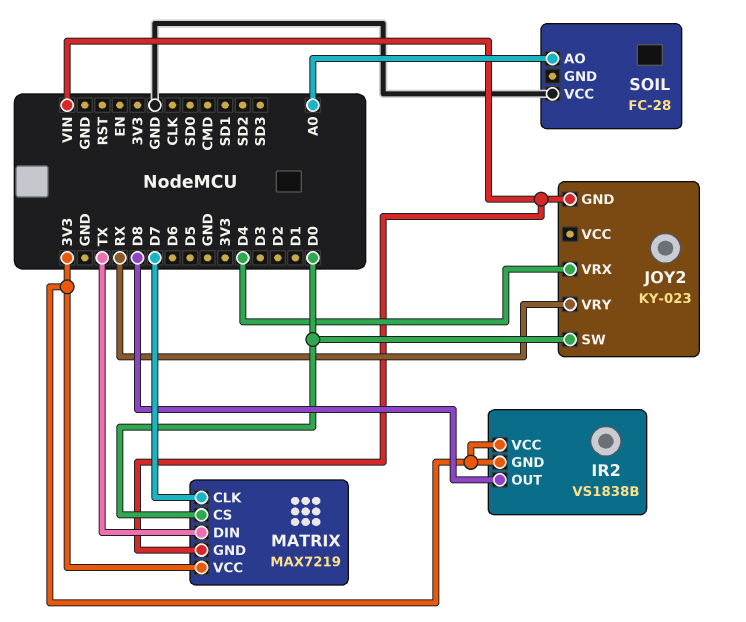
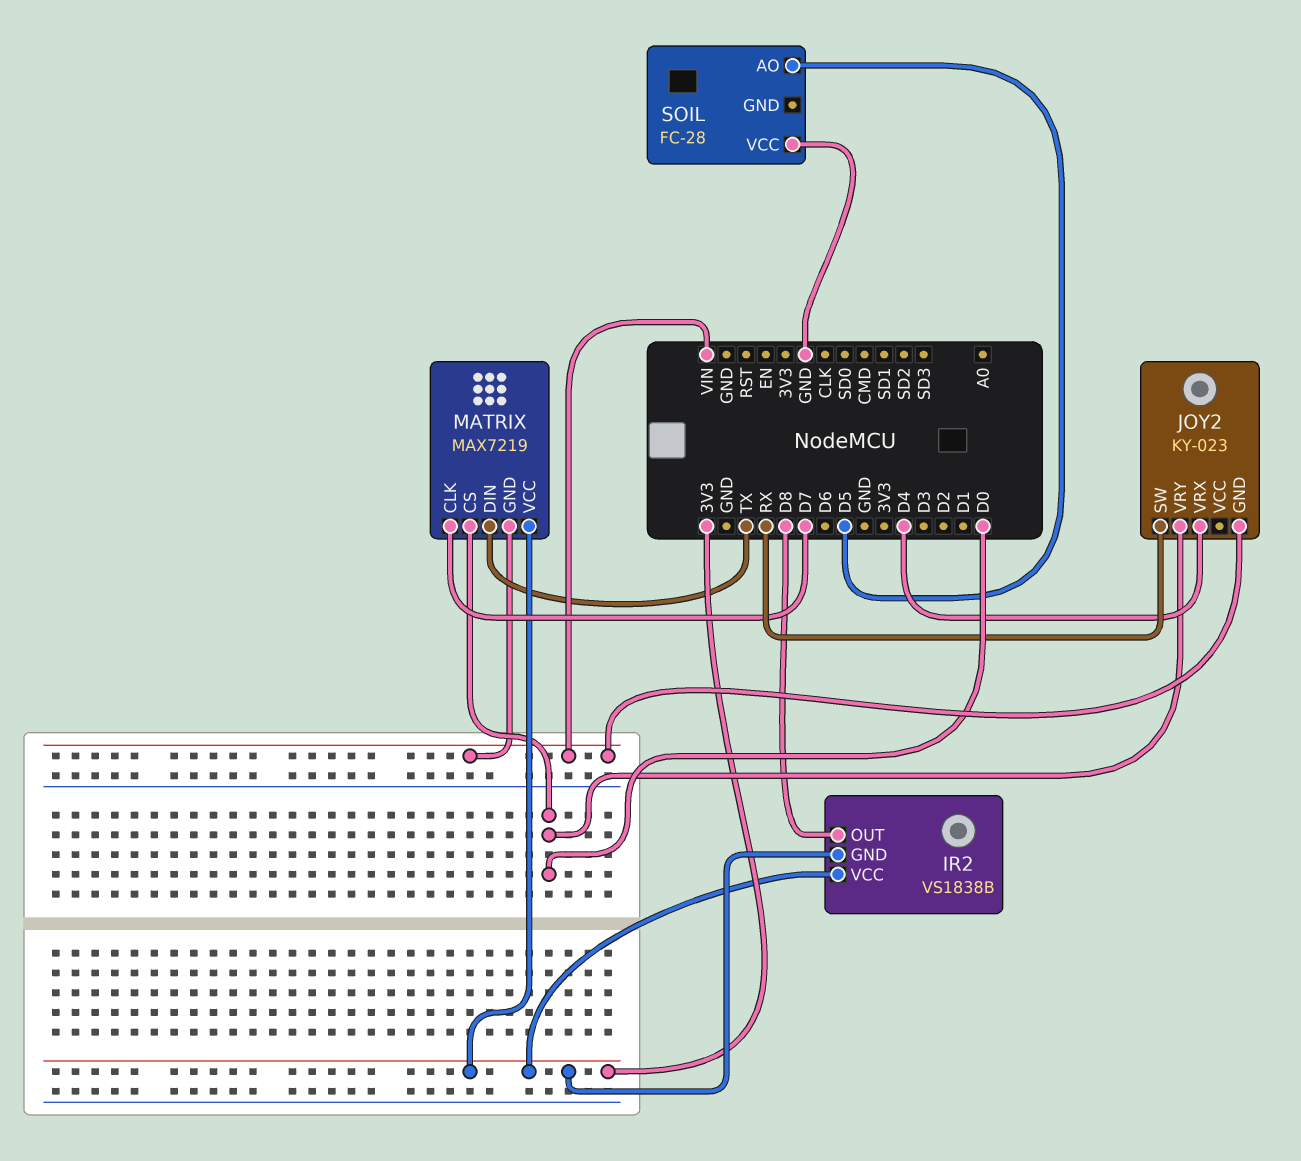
JOY2 pin SW: D0 -> RX
JOY2 pin VRY: RX -> D0
SOIL pin AO: A0 -> D5

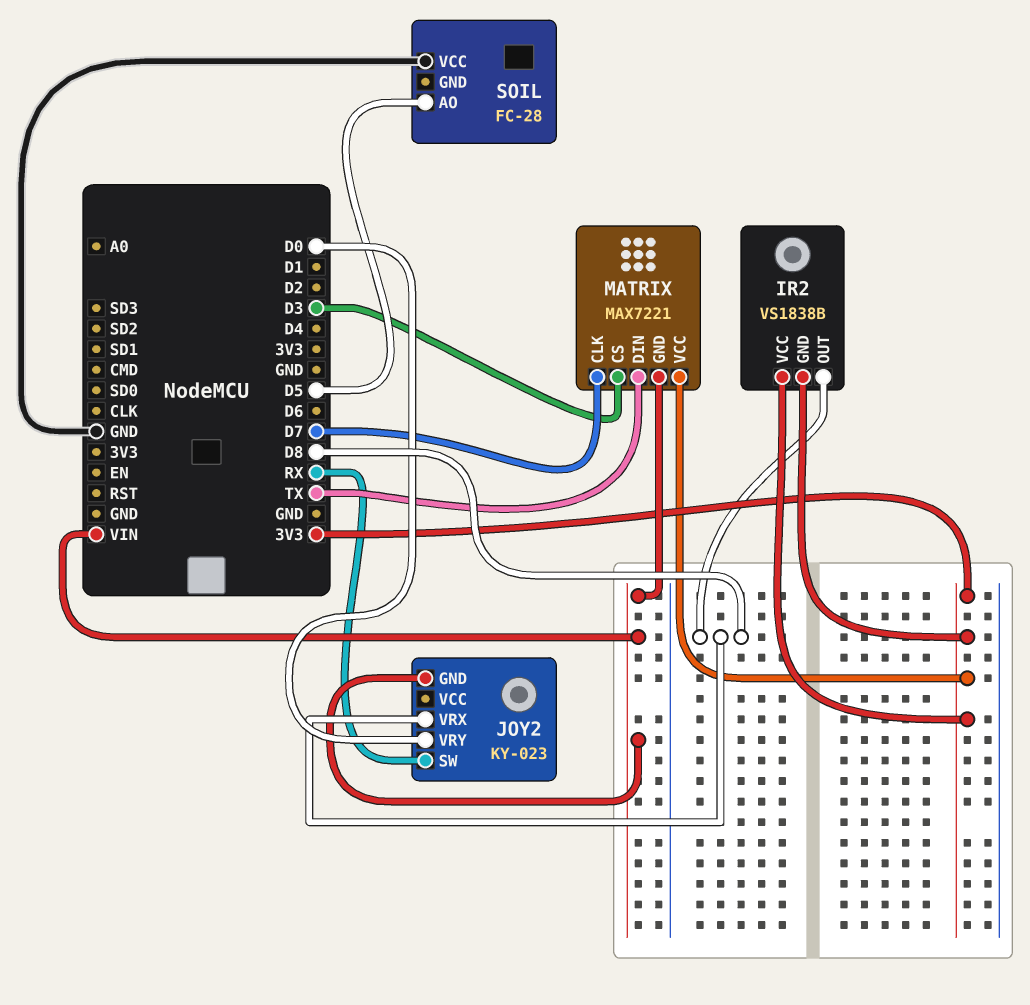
JOY2 pin VRX: D4 -> D8
MATRIX: MAX7219 -> MAX7221
MATRIX pin CS: D0 -> D3

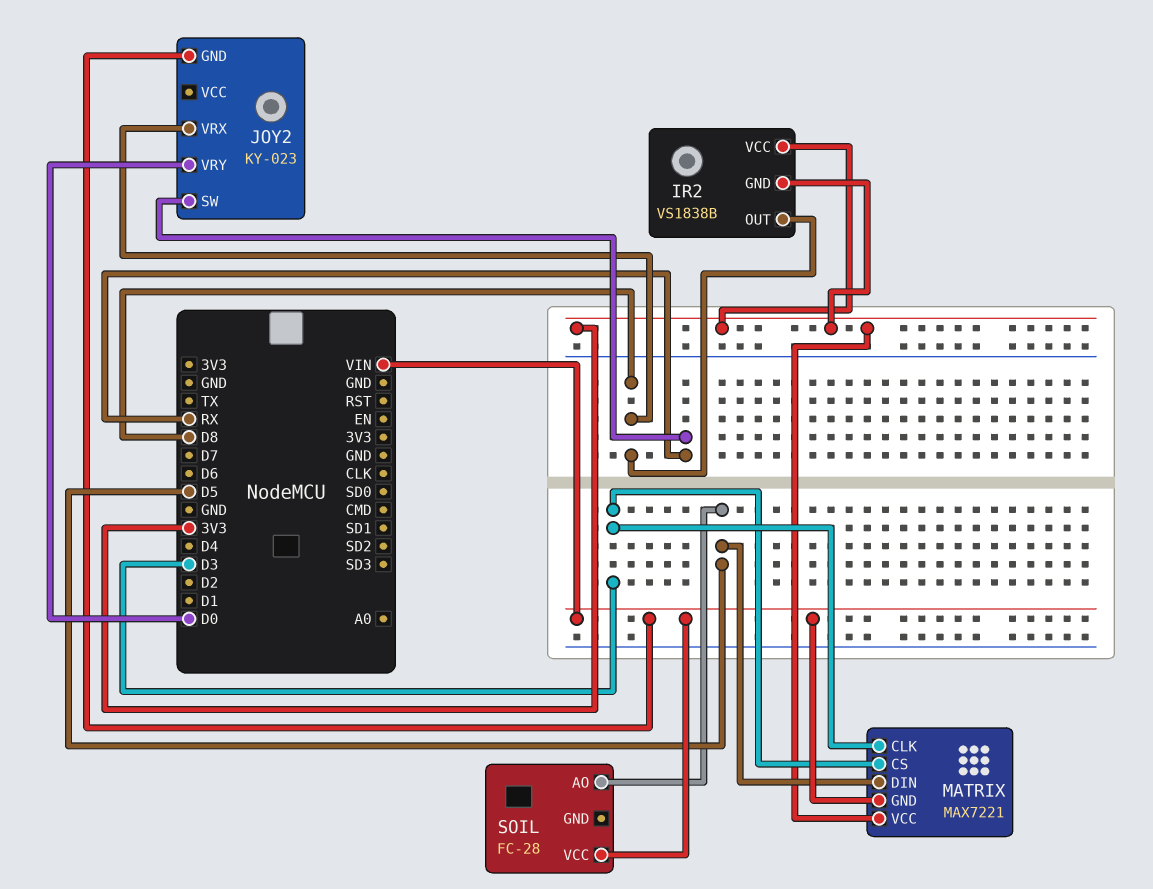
MATRIX pin CLK: D7 -> D3
MATRIX pin DIN: TX -> D5
SOIL pin VCC: GND -> VIN

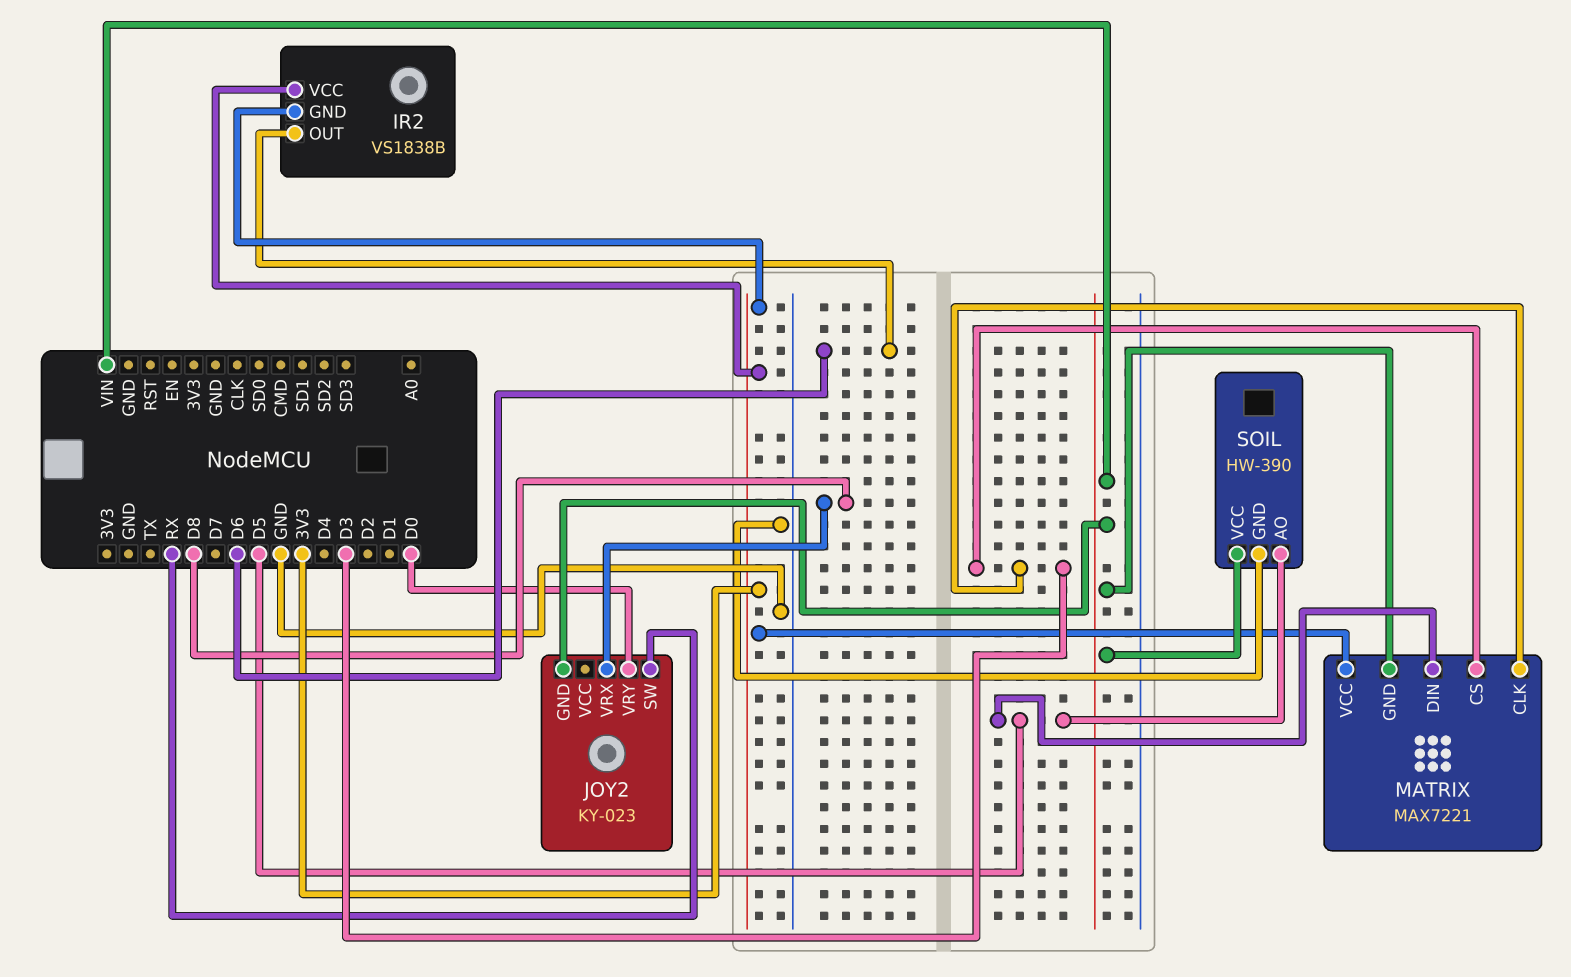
IR2 pin OUT: D8 -> D6
SOIL: FC-28 -> HW-390
SOIL pin GND: none -> GND

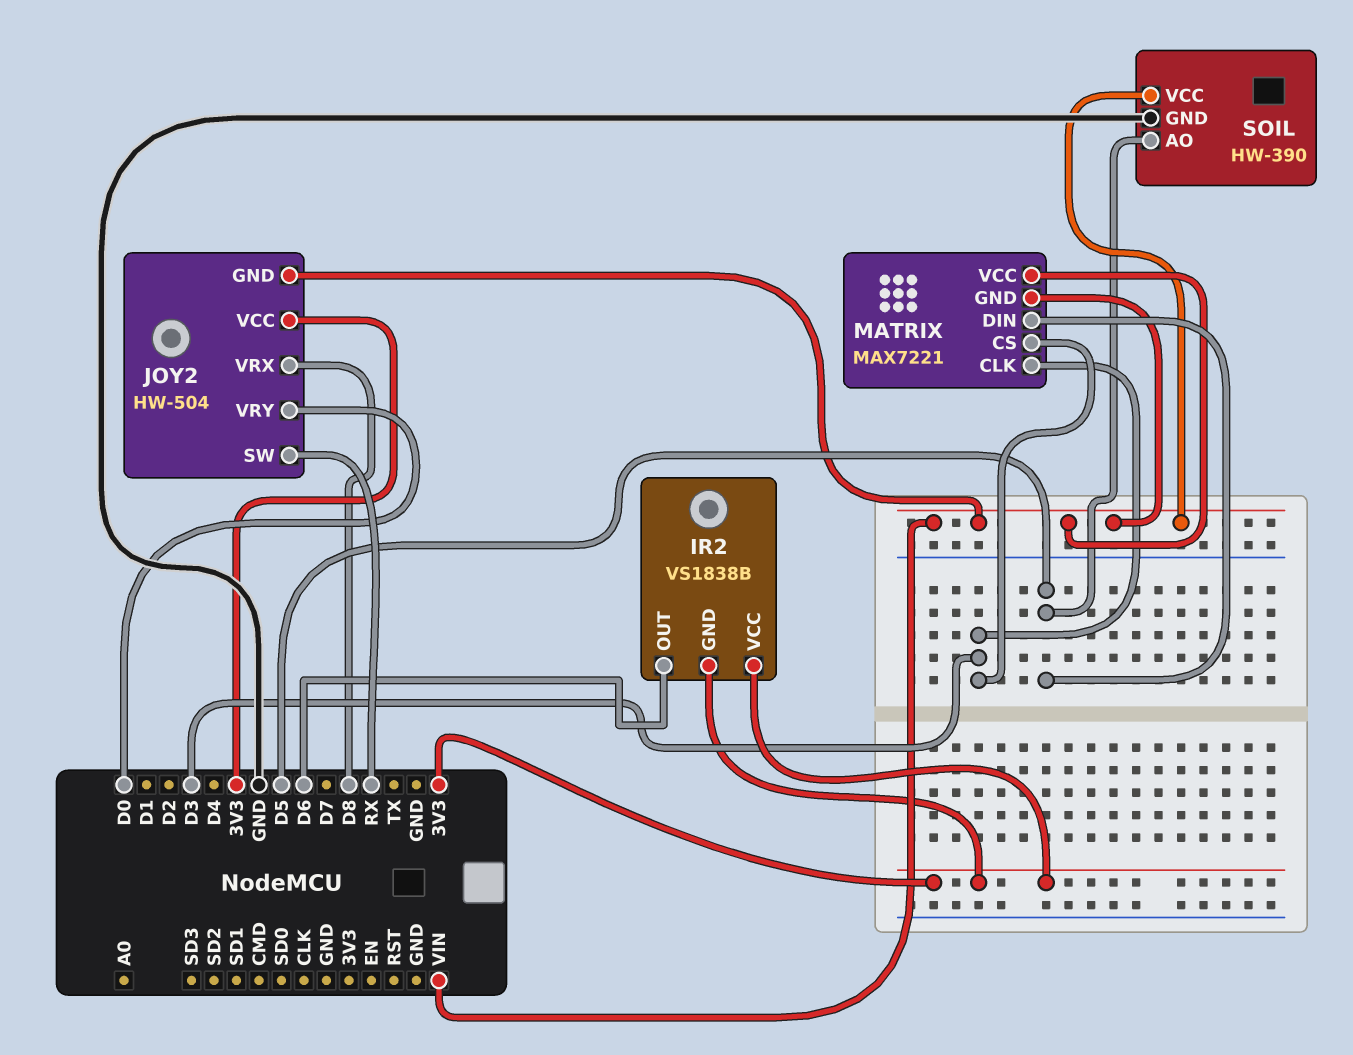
JOY2: KY-023 -> HW-504
JOY2 pin VCC: none -> 3V3
MATRIX pin VCC: 3V3 -> VIN

